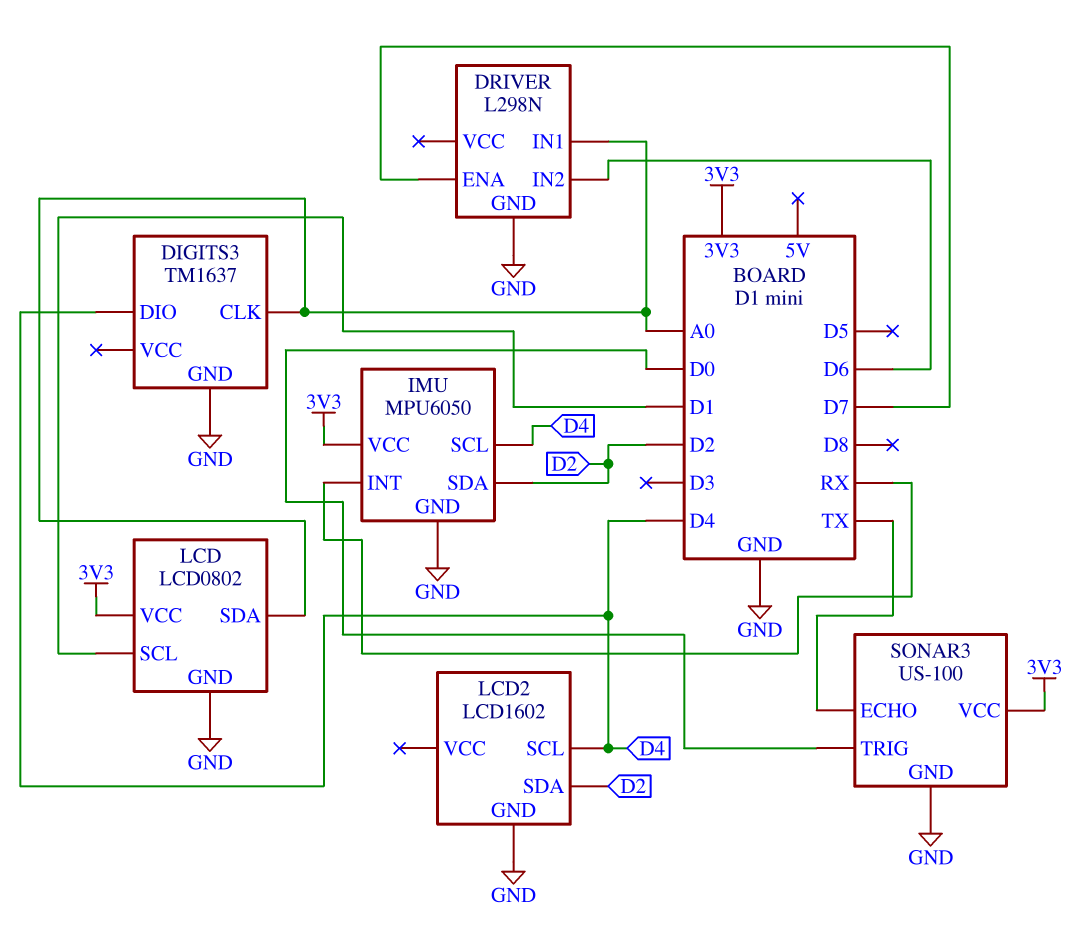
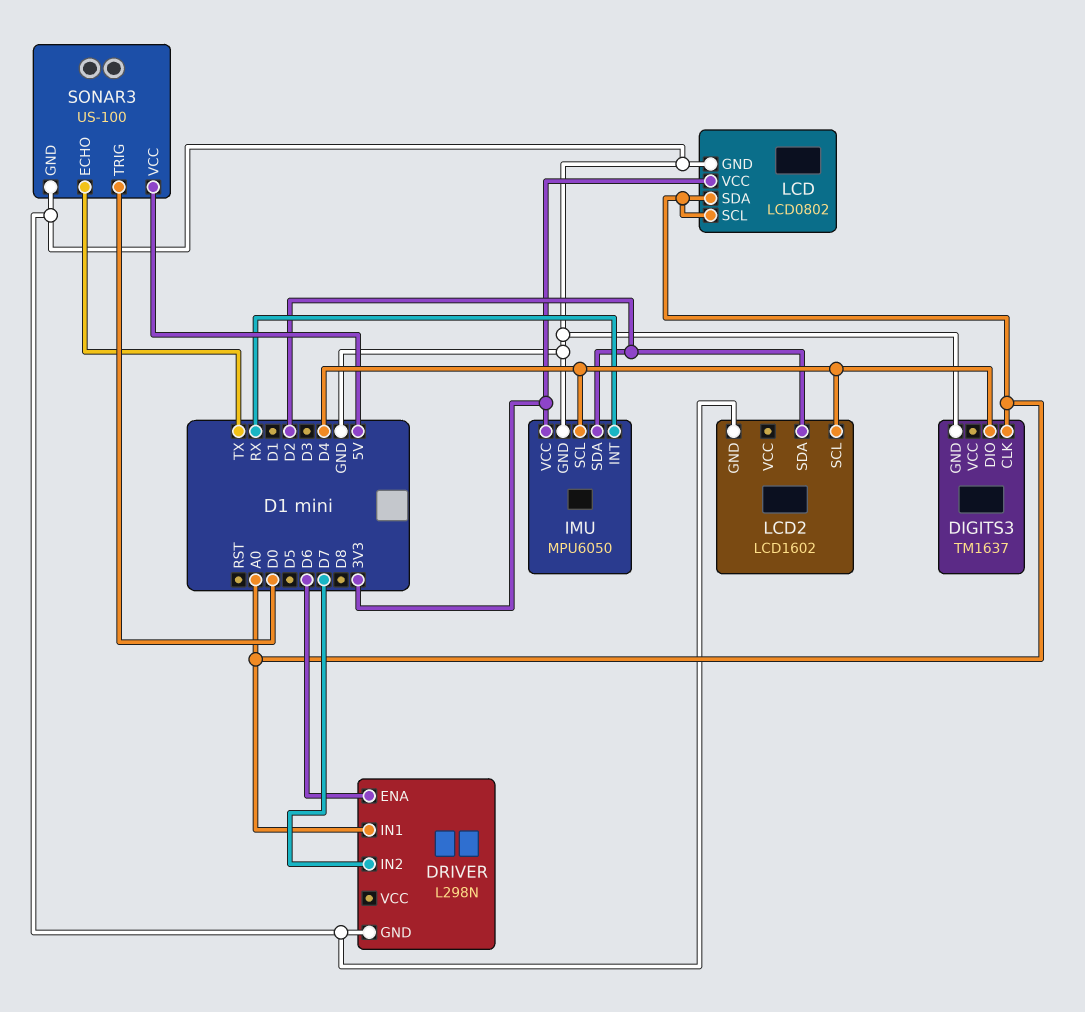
DRIVER pin ENA: D7 -> D6
DRIVER pin IN2: D6 -> D7
LCD pin SCL: D1 -> A0
SONAR3 pin VCC: 3V3 -> 5V

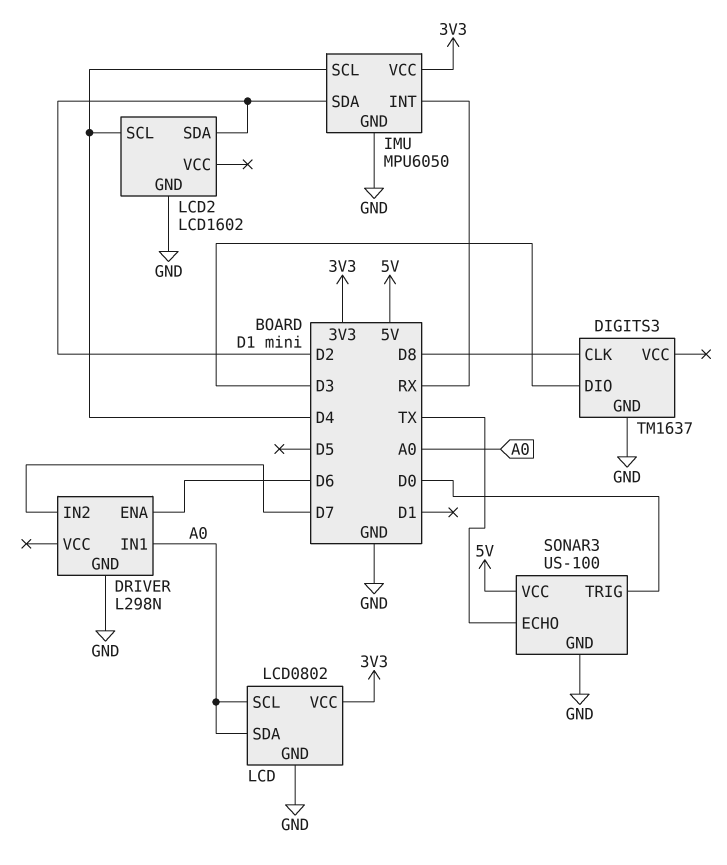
DIGITS3 pin CLK: A0 -> D8
DIGITS3 pin DIO: D4 -> D3

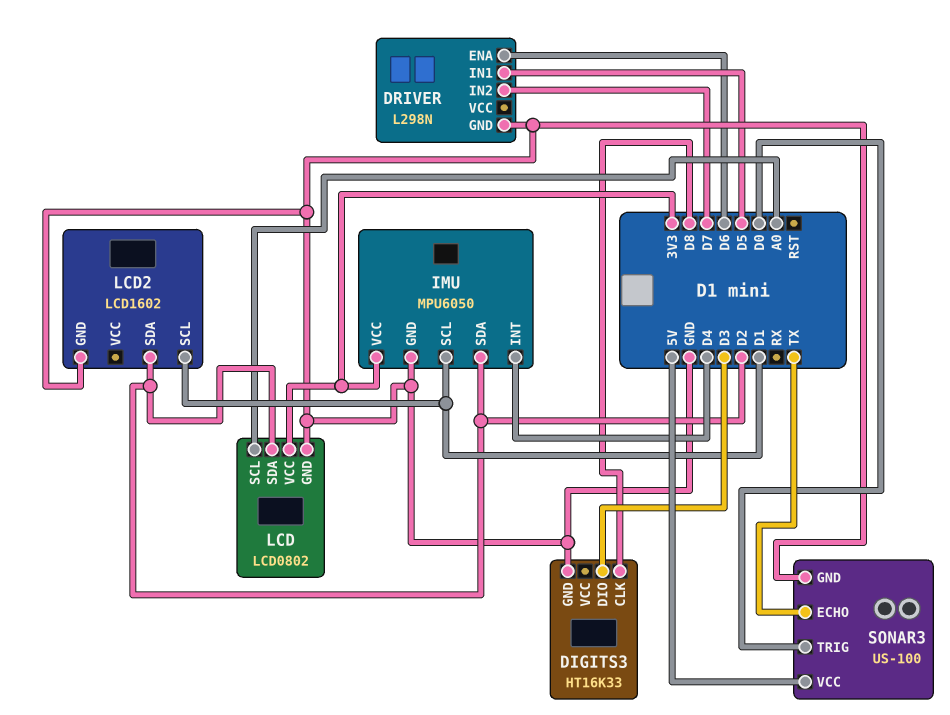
DIGITS3: TM1637 -> HT16K33
DRIVER pin IN1: A0 -> D5
IMU pin INT: RX -> D4
IMU pin SCL: D4 -> D1
LCD pin SDA: A0 -> D2
LCD2 pin SCL: D4 -> D1

